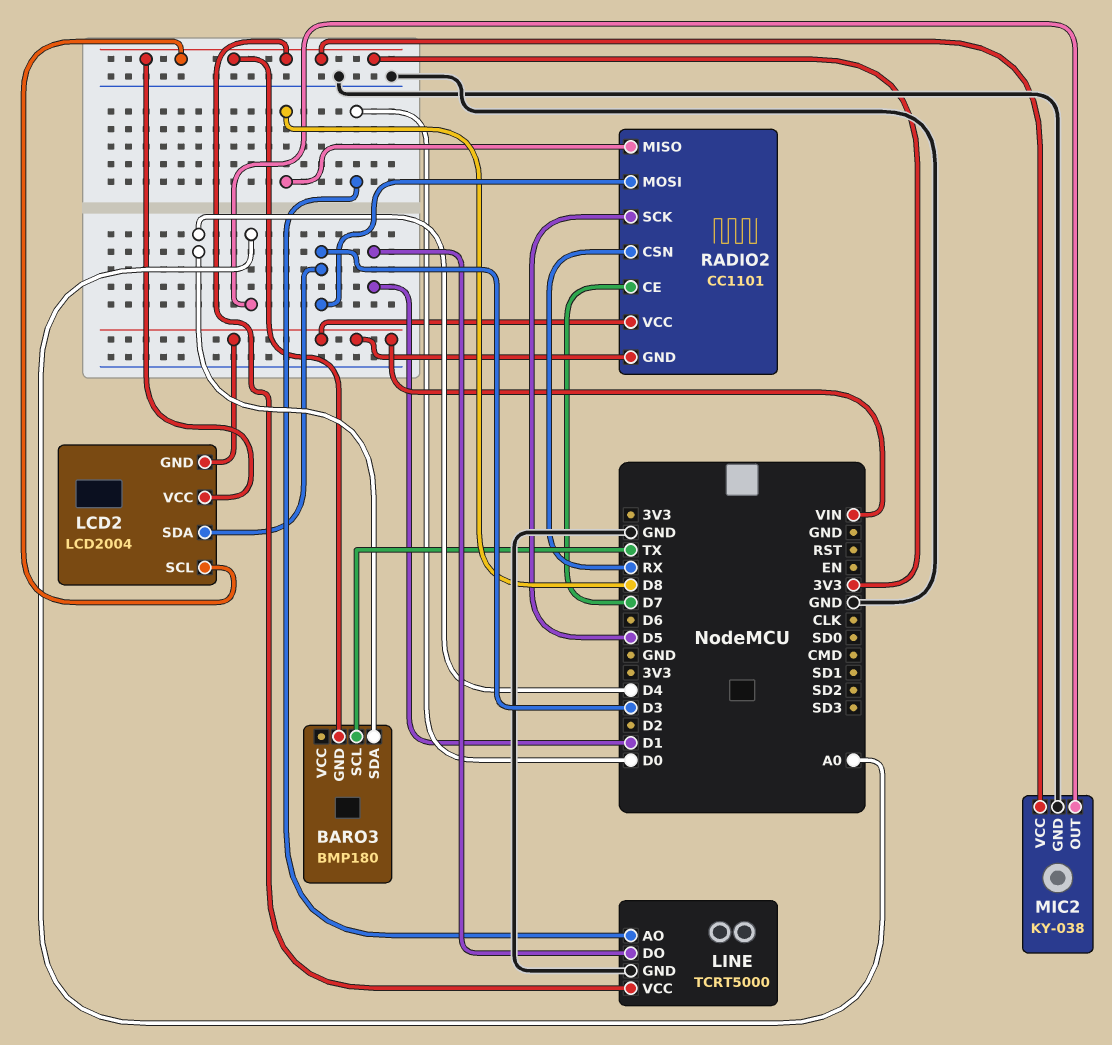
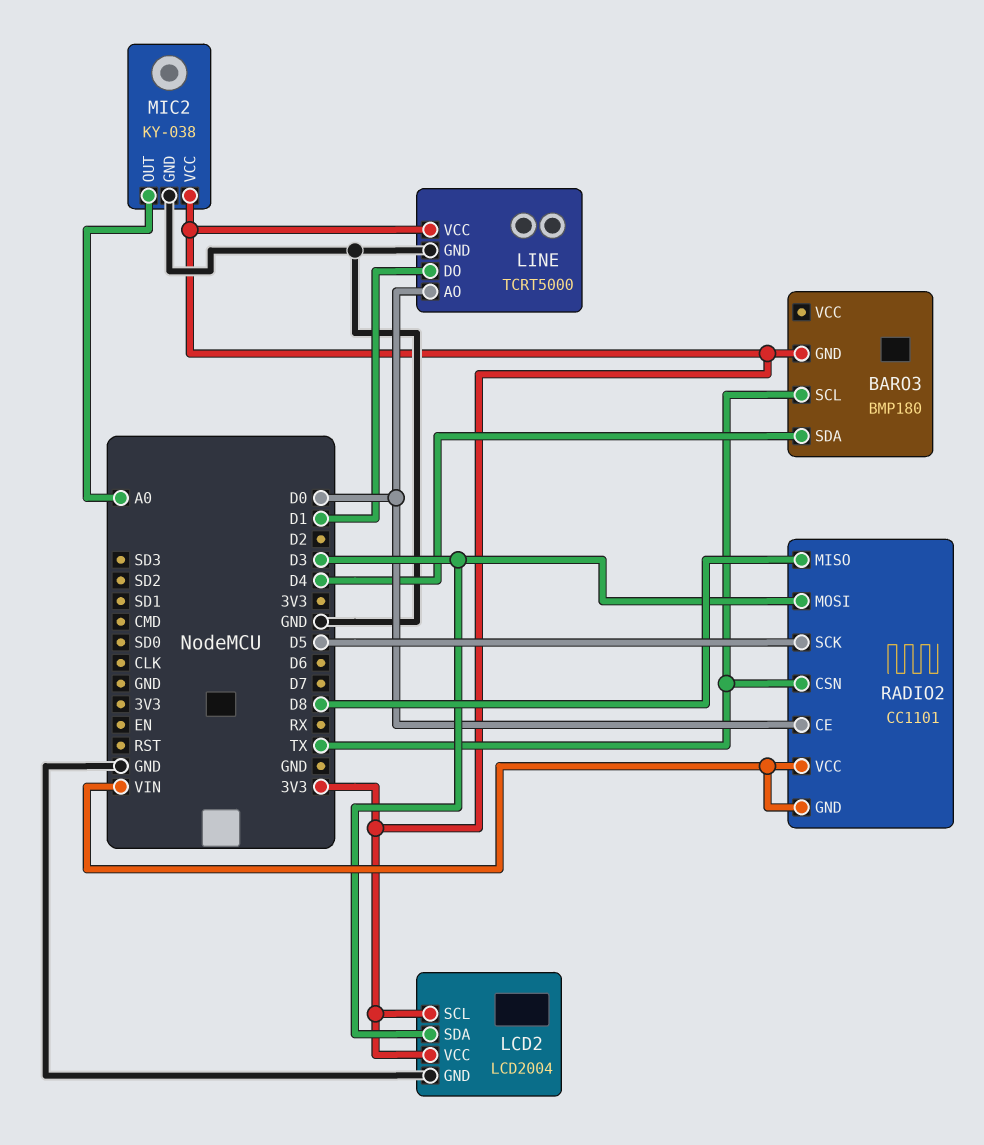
LCD2 pin GND: VIN -> GND
RADIO2 pin CE: D7 -> D0
RADIO2 pin CSN: RX -> TX

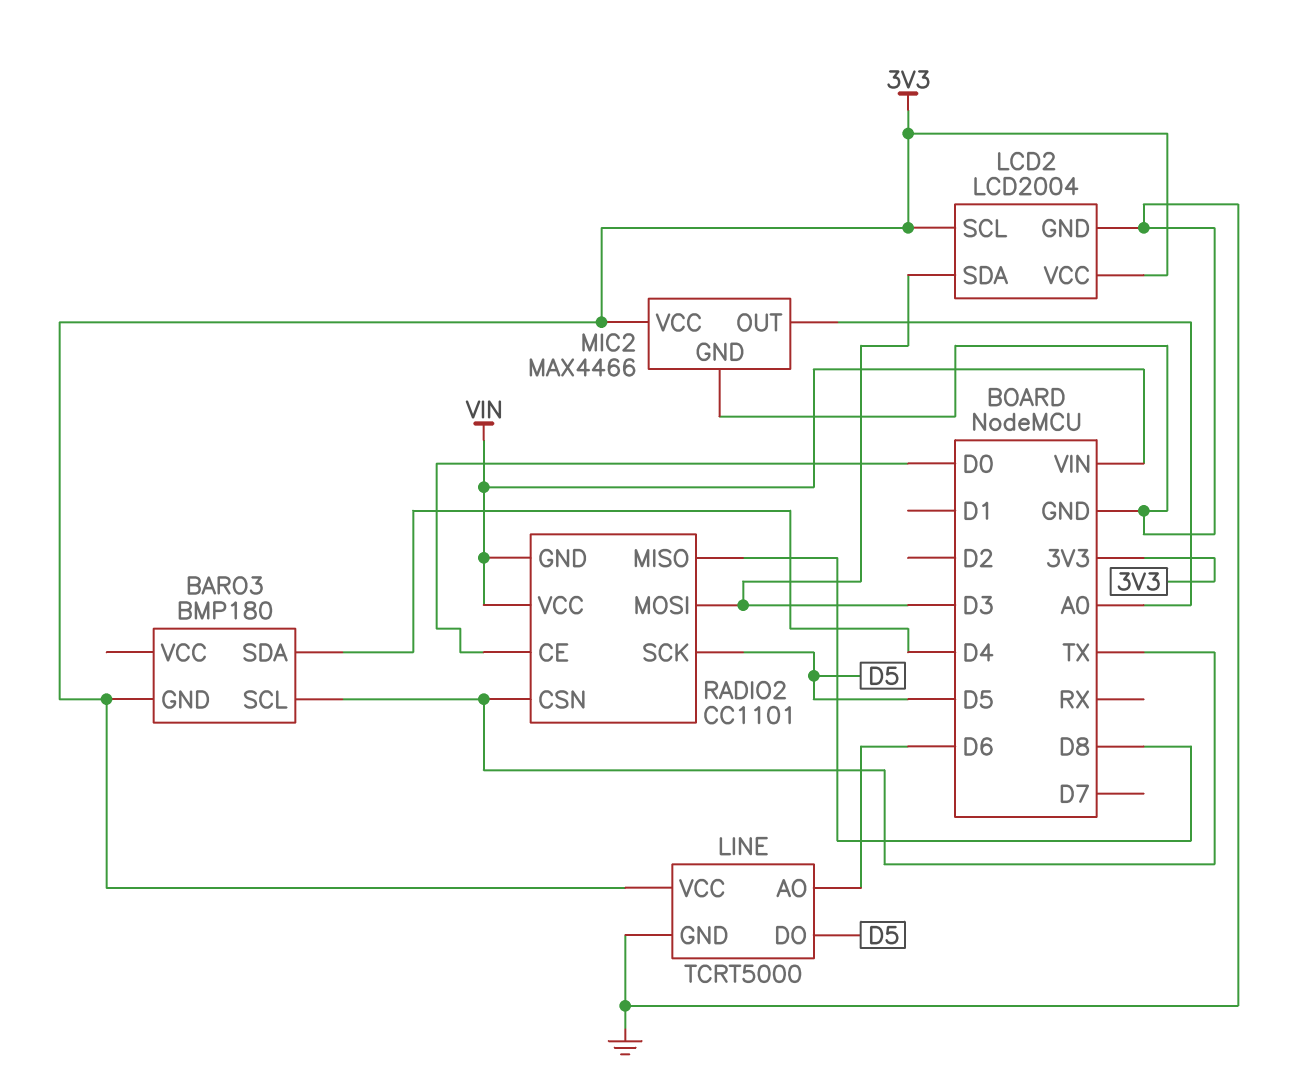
LINE pin AO: D0 -> D6
LINE pin DO: D1 -> D5
MIC2: KY-038 -> MAX4466

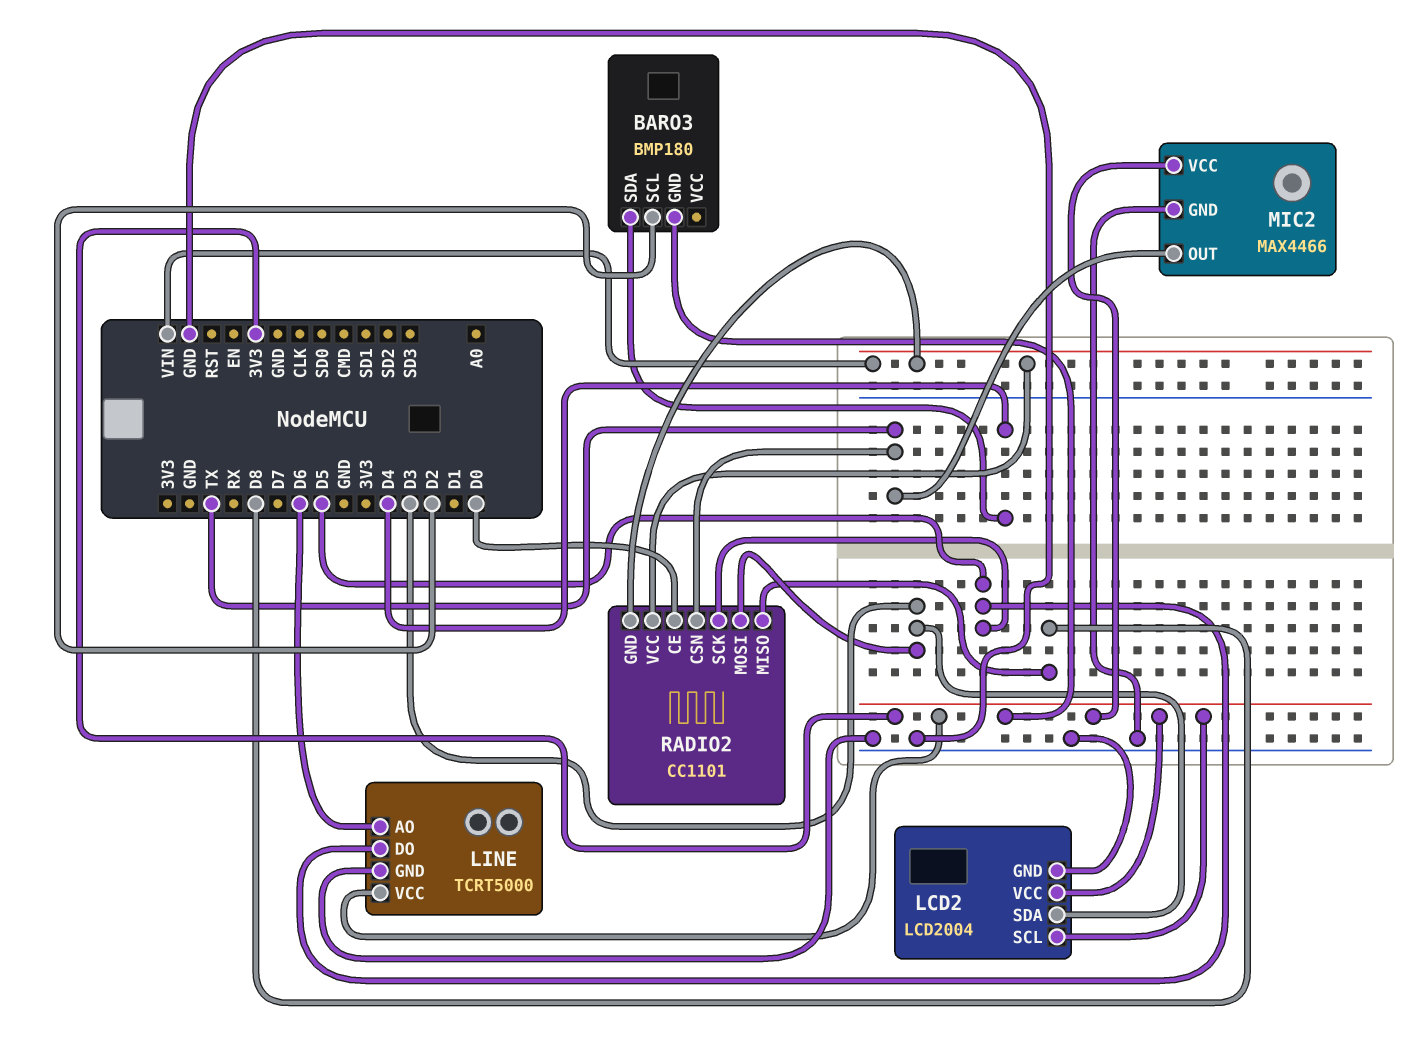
BARO3 pin SCL: TX -> D2
MIC2 pin OUT: A0 -> TX

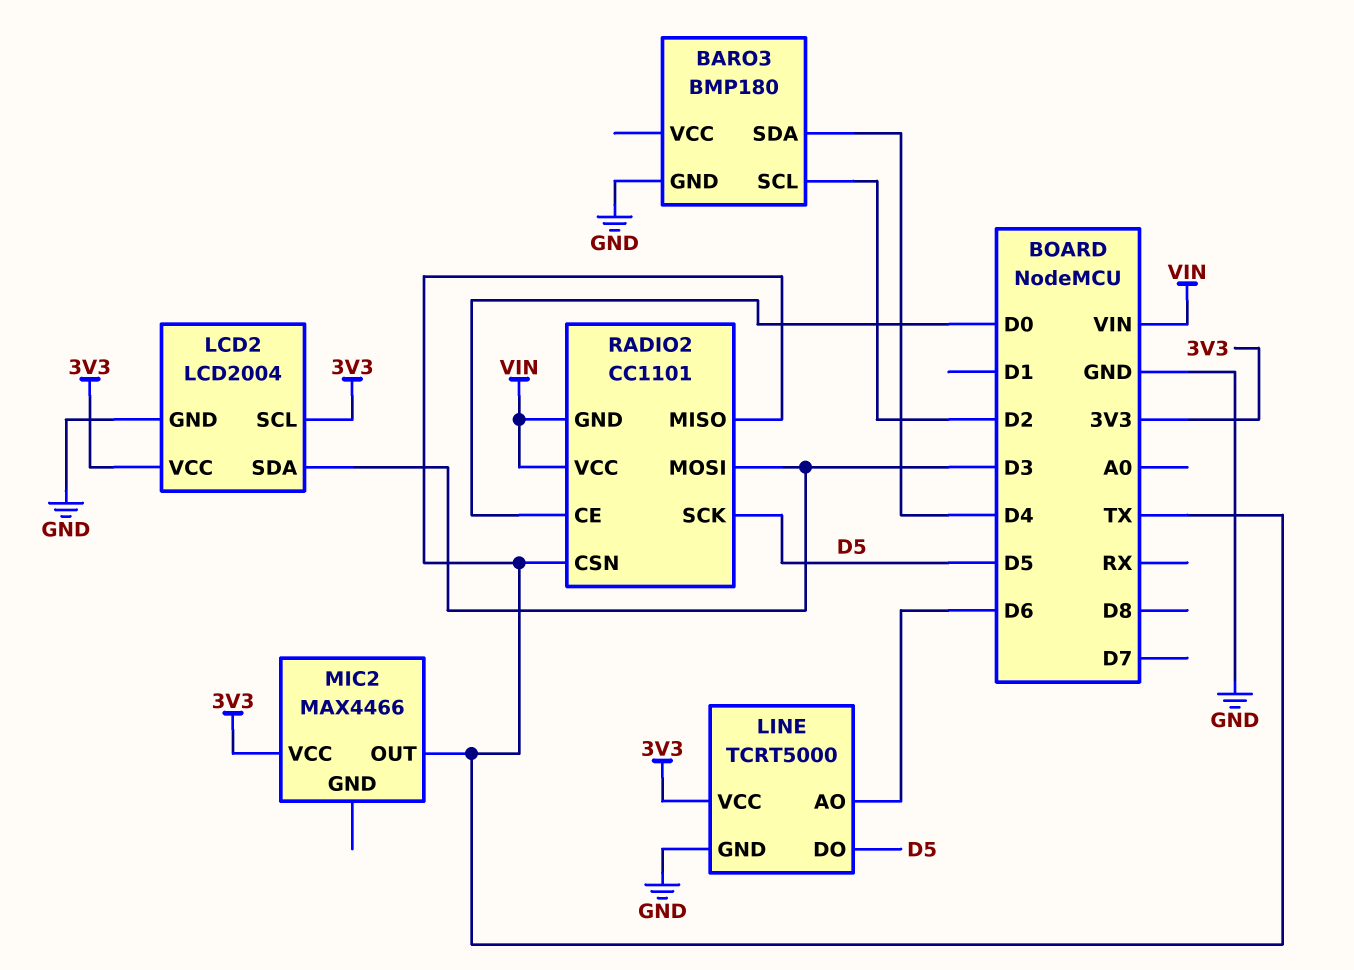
BARO3 pin GND: 3V3 -> GND
MIC2 pin GND: GND -> none
RADIO2 pin MISO: D8 -> TX

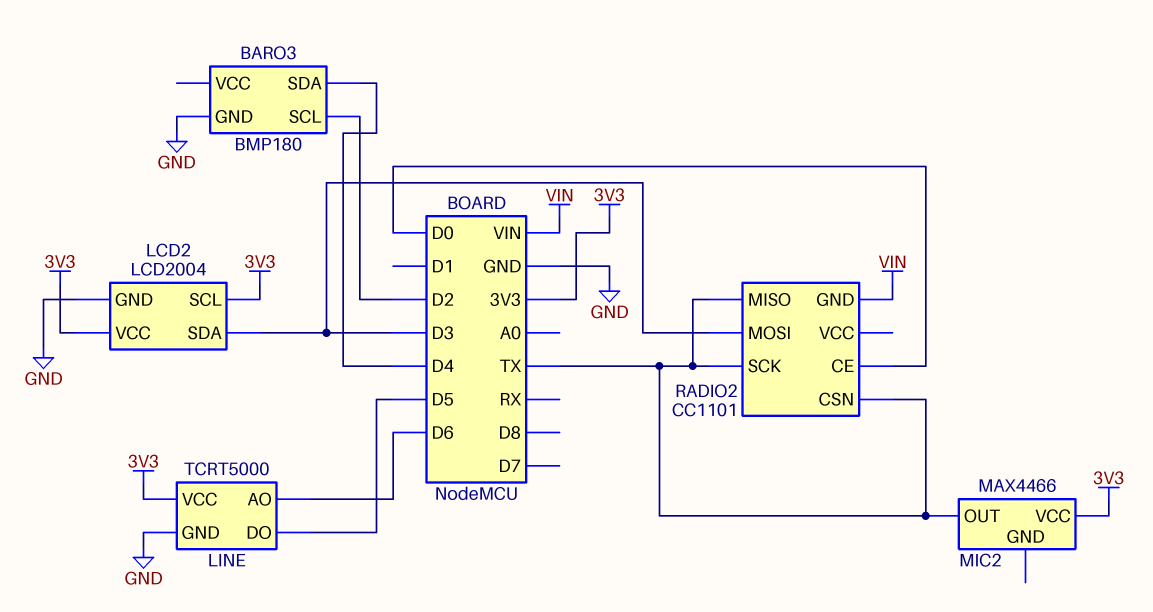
RADIO2 pin SCK: D5 -> TX
RADIO2 pin VCC: VIN -> none

